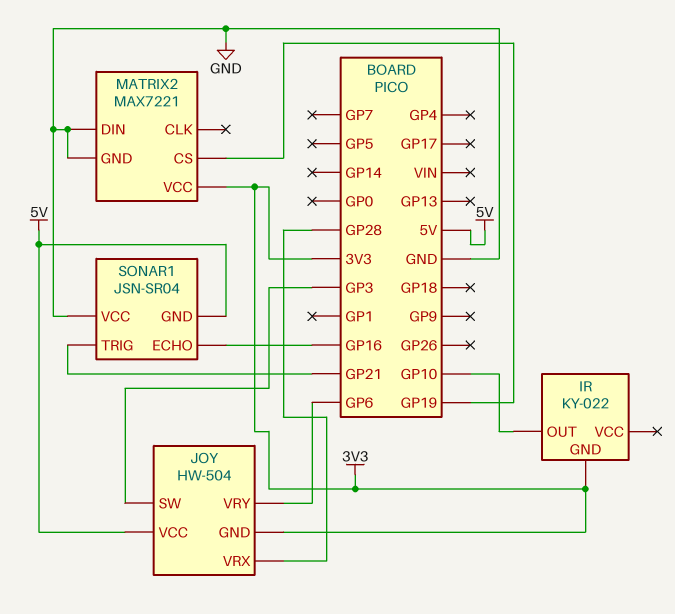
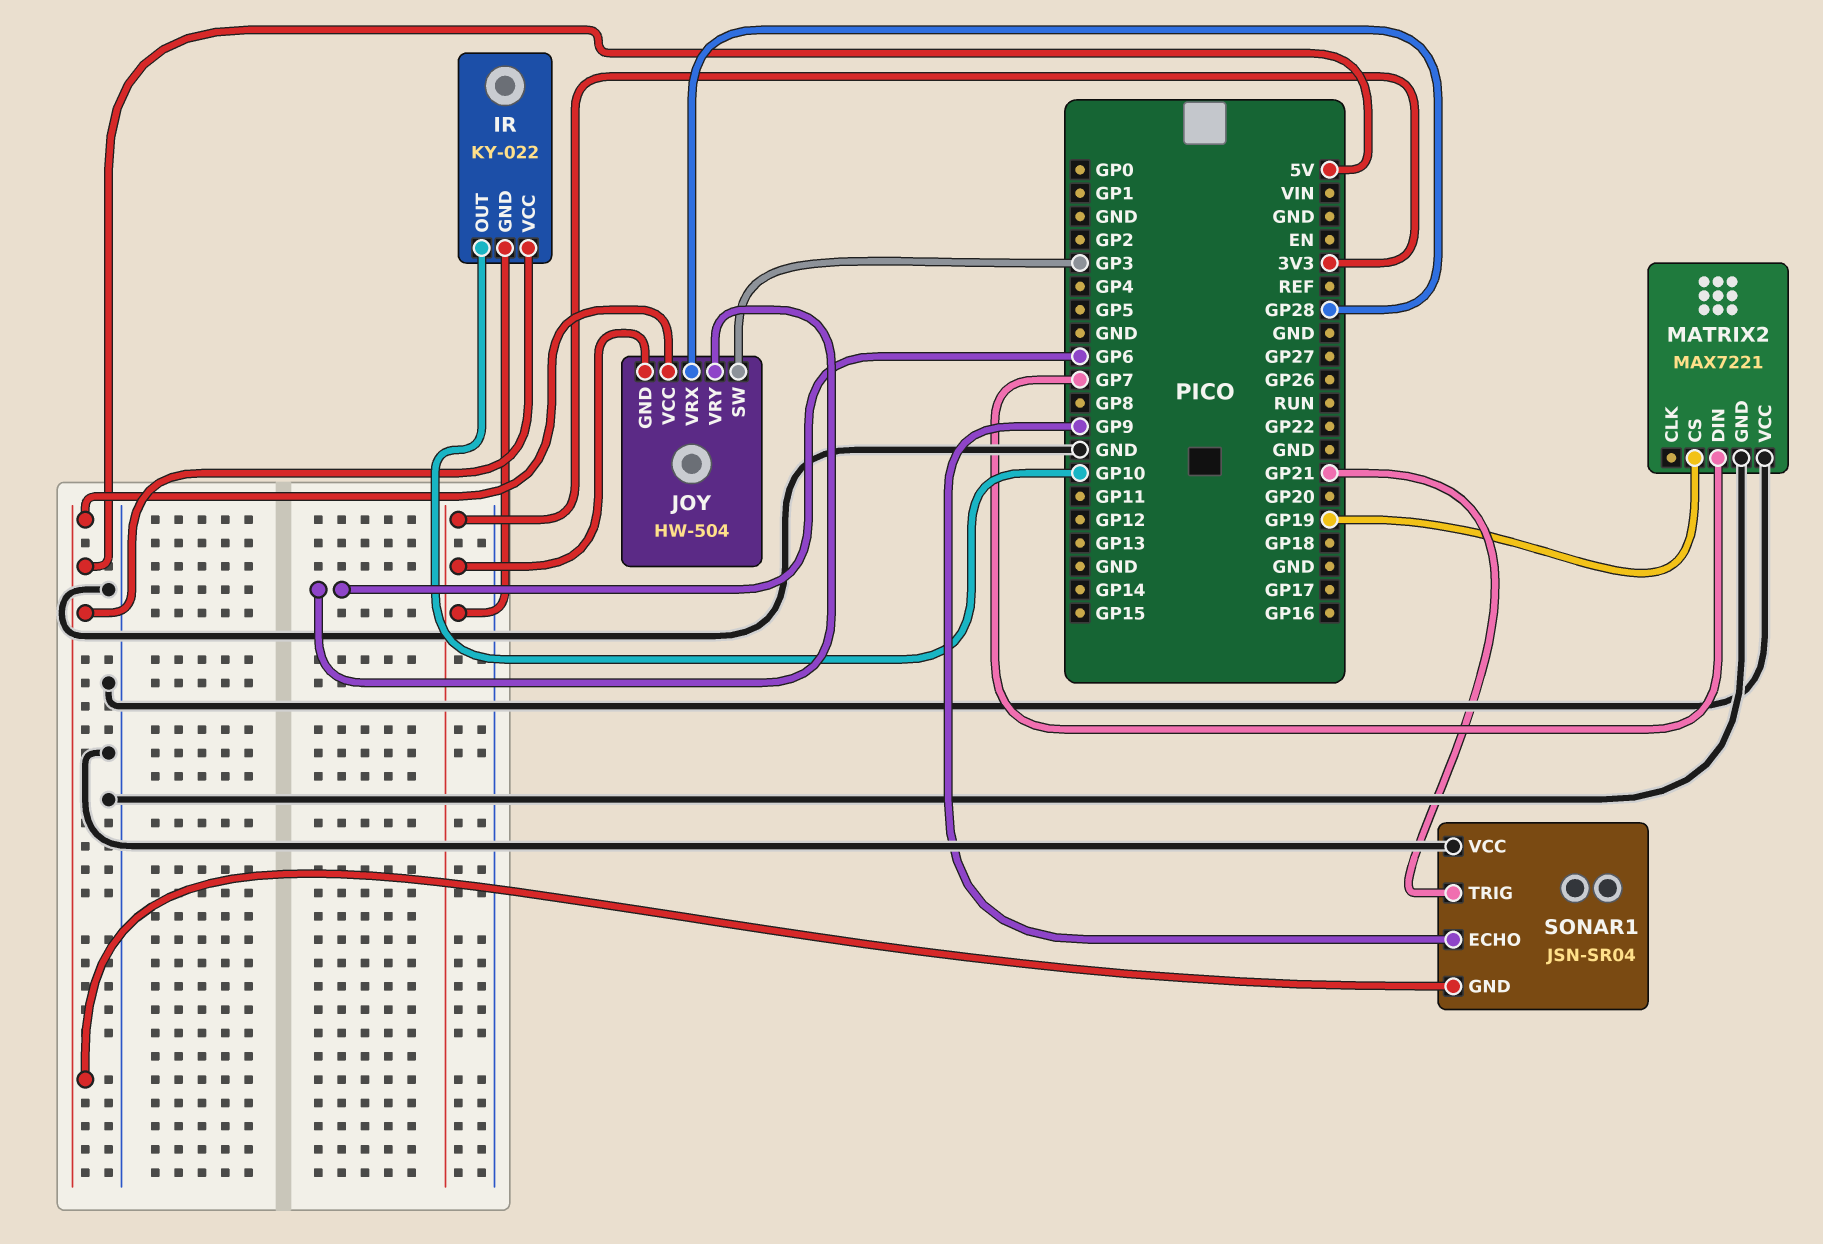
IR pin VCC: none -> 5V
MATRIX2 pin DIN: GND -> GP7
MATRIX2 pin VCC: 3V3 -> GND
SONAR1 pin ECHO: GP16 -> GP9

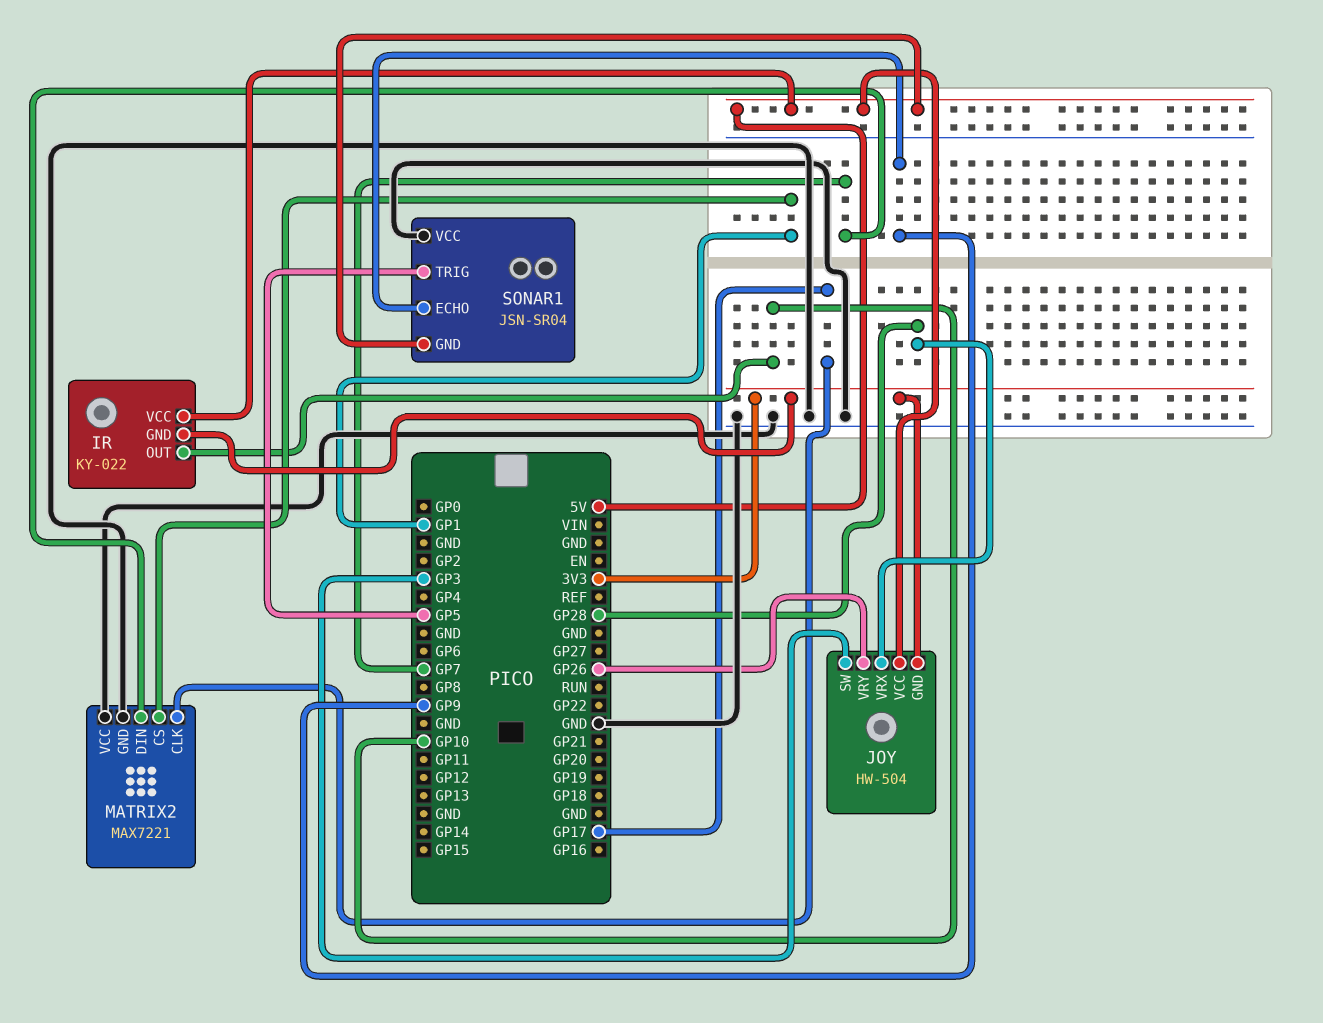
JOY pin VRY: GP6 -> GP26
MATRIX2 pin CLK: none -> GP17
MATRIX2 pin CS: GP19 -> GP1
SONAR1 pin TRIG: GP21 -> GP5

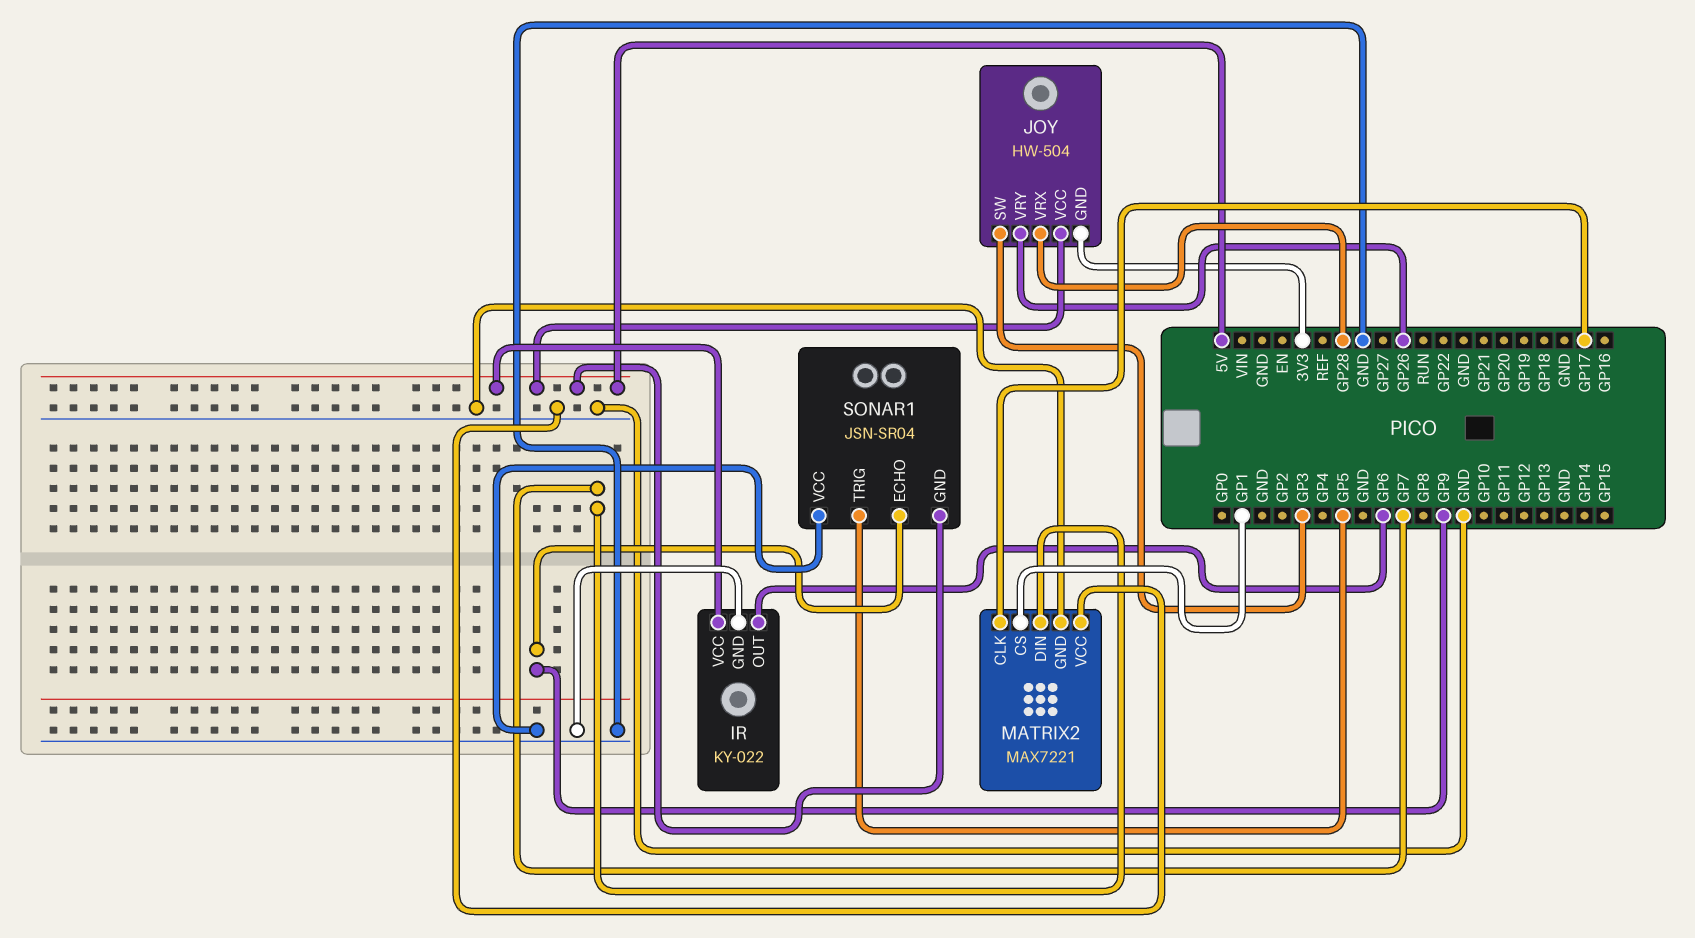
IR pin GND: 3V3 -> GND
IR pin OUT: GP10 -> GP6

